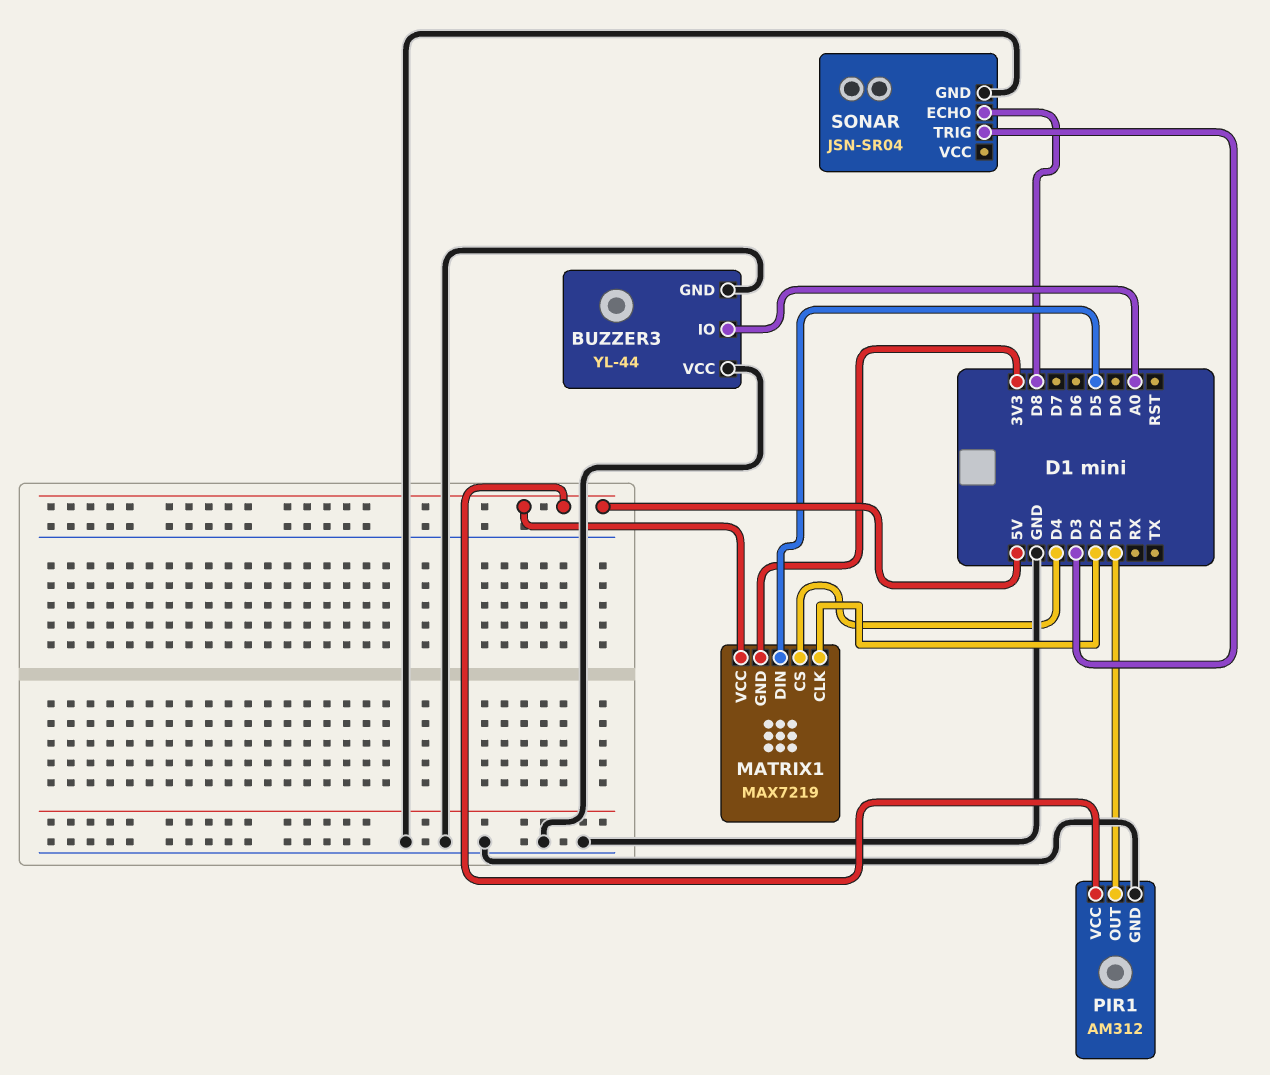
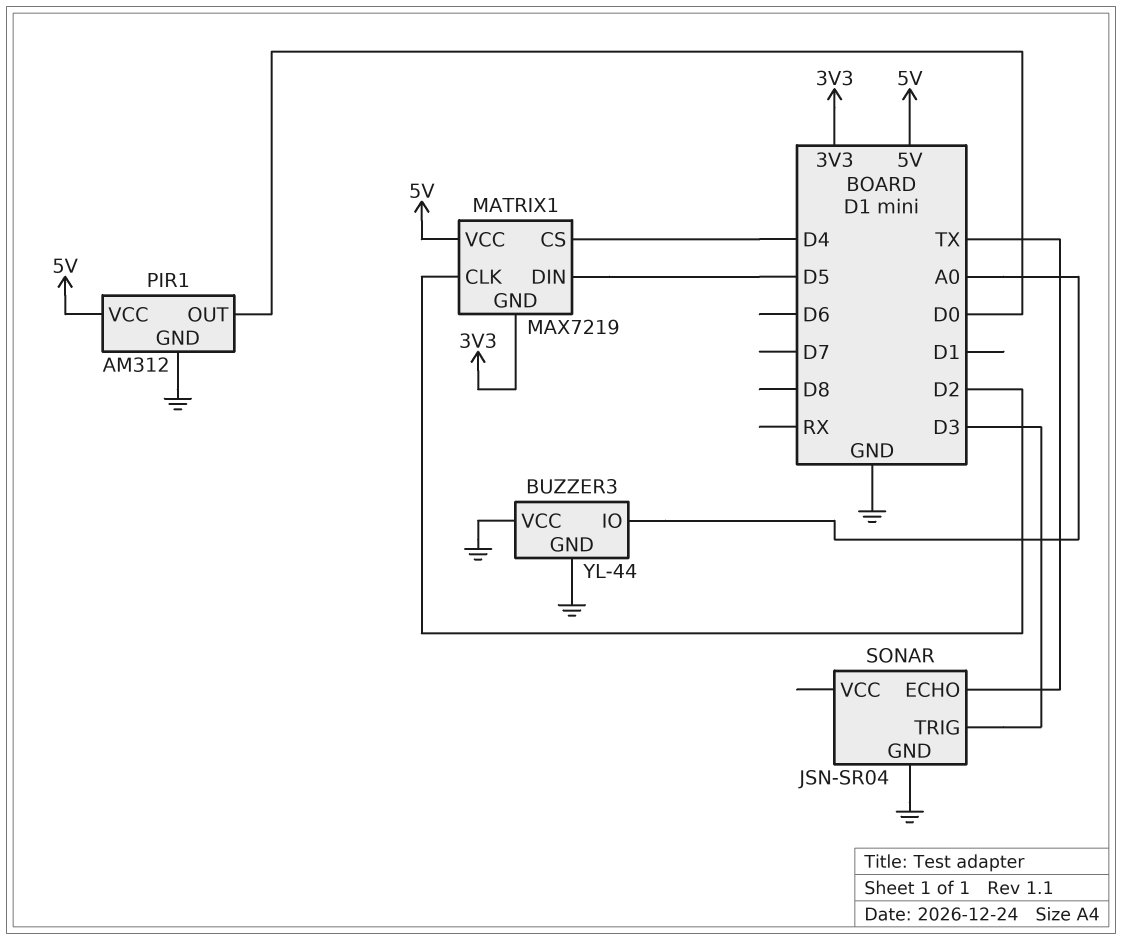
PIR1 pin OUT: D1 -> D0
SONAR pin ECHO: D8 -> TX

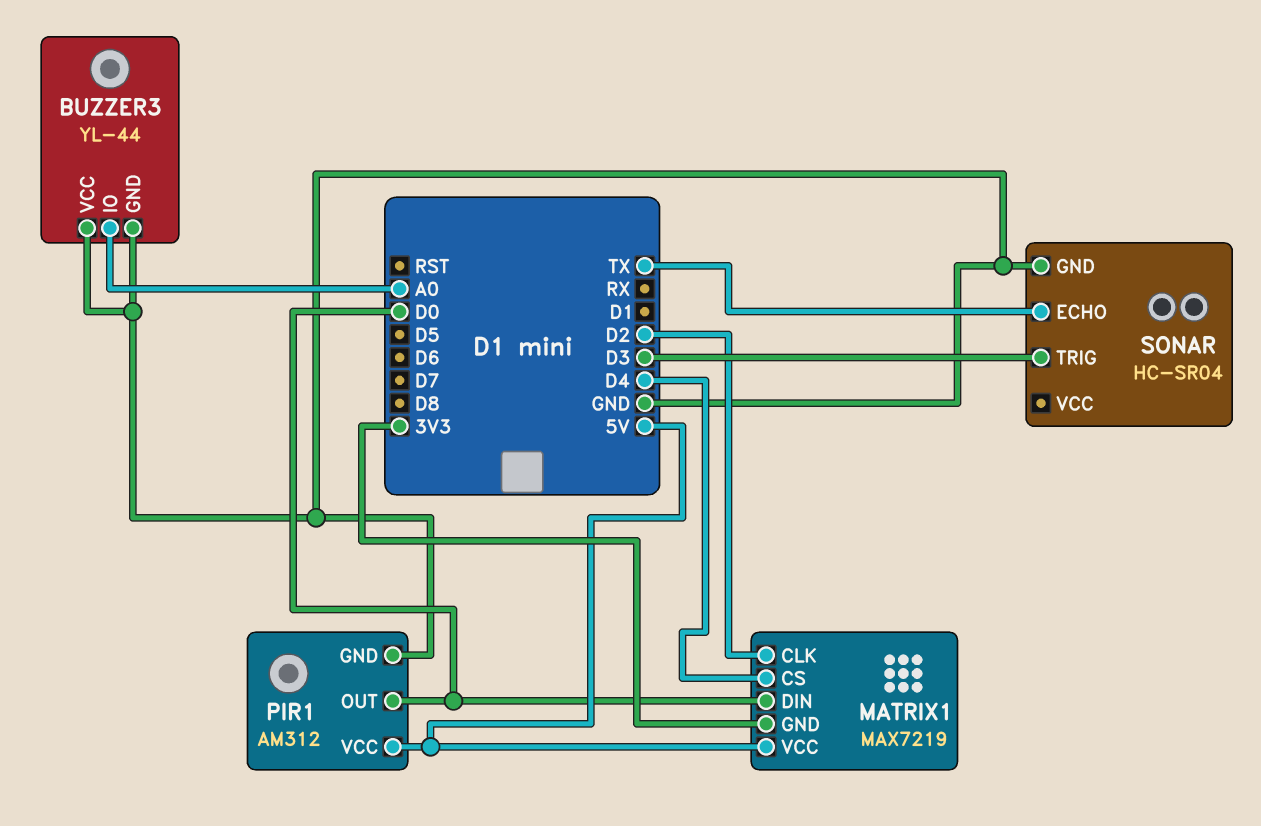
MATRIX1 pin DIN: D5 -> D0
SONAR: JSN-SR04 -> HC-SR04

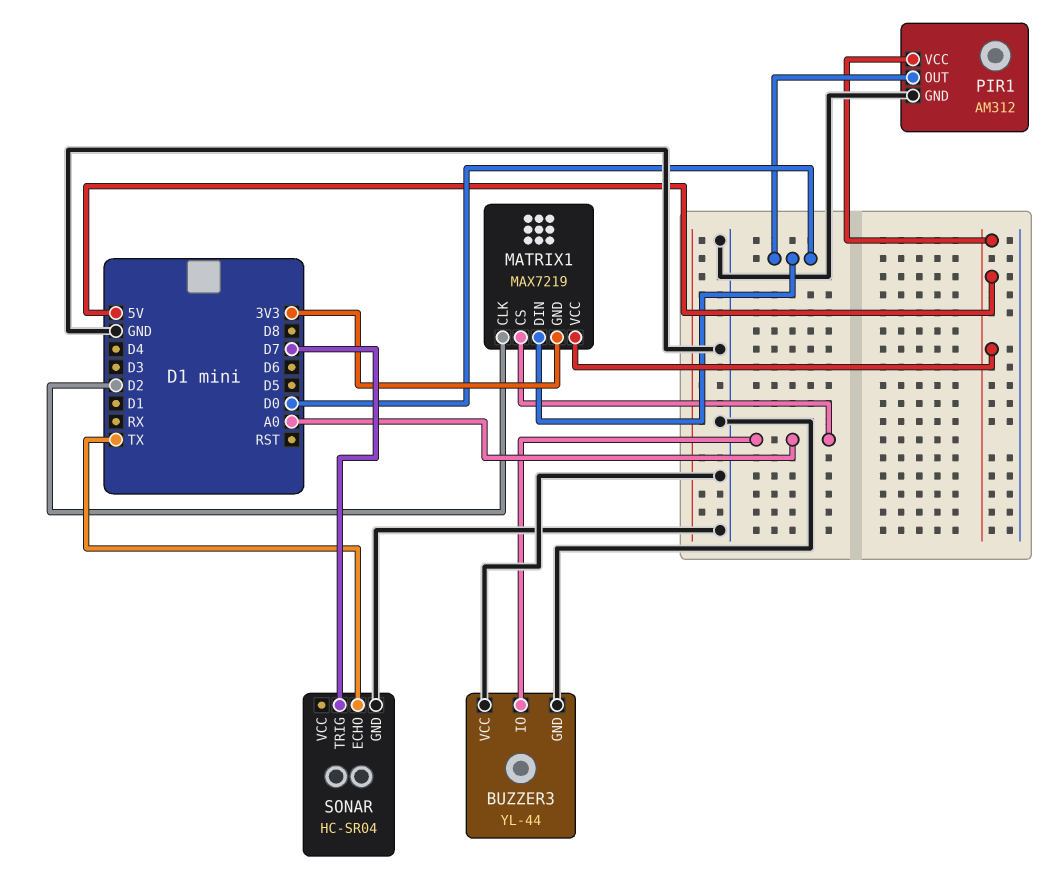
MATRIX1 pin CS: D4 -> A0
SONAR pin TRIG: D3 -> D7

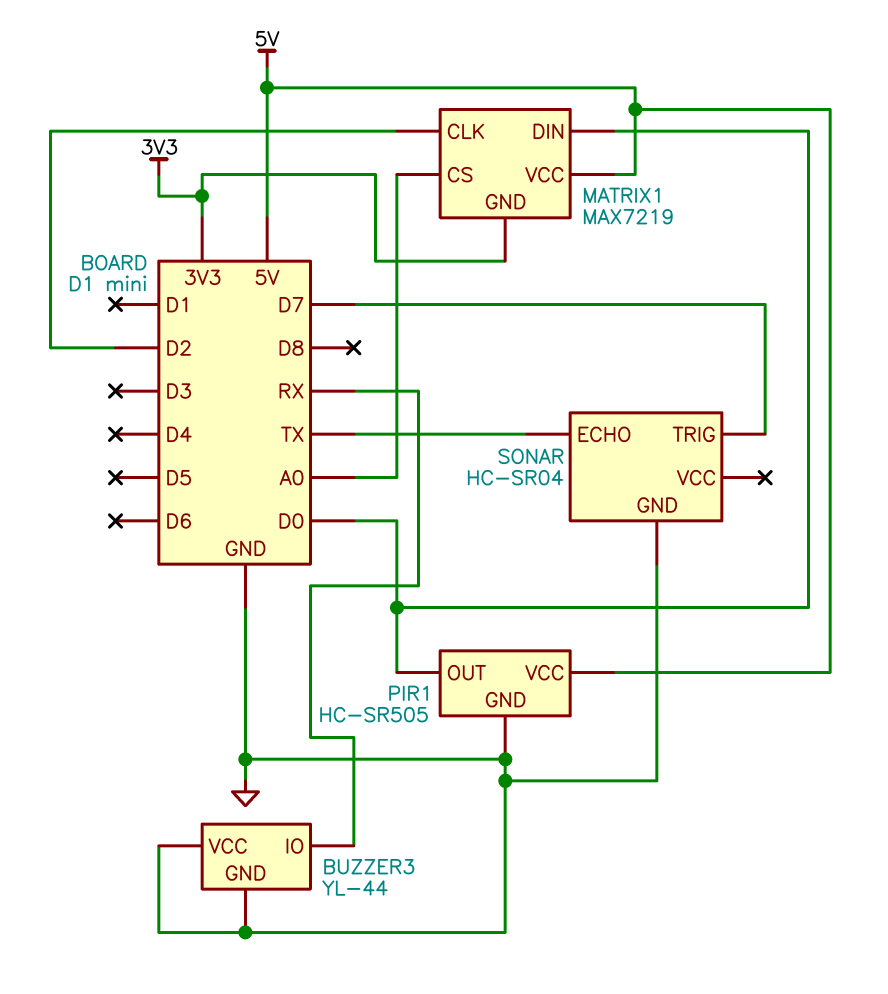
BUZZER3 pin IO: A0 -> RX
PIR1: AM312 -> HC-SR505

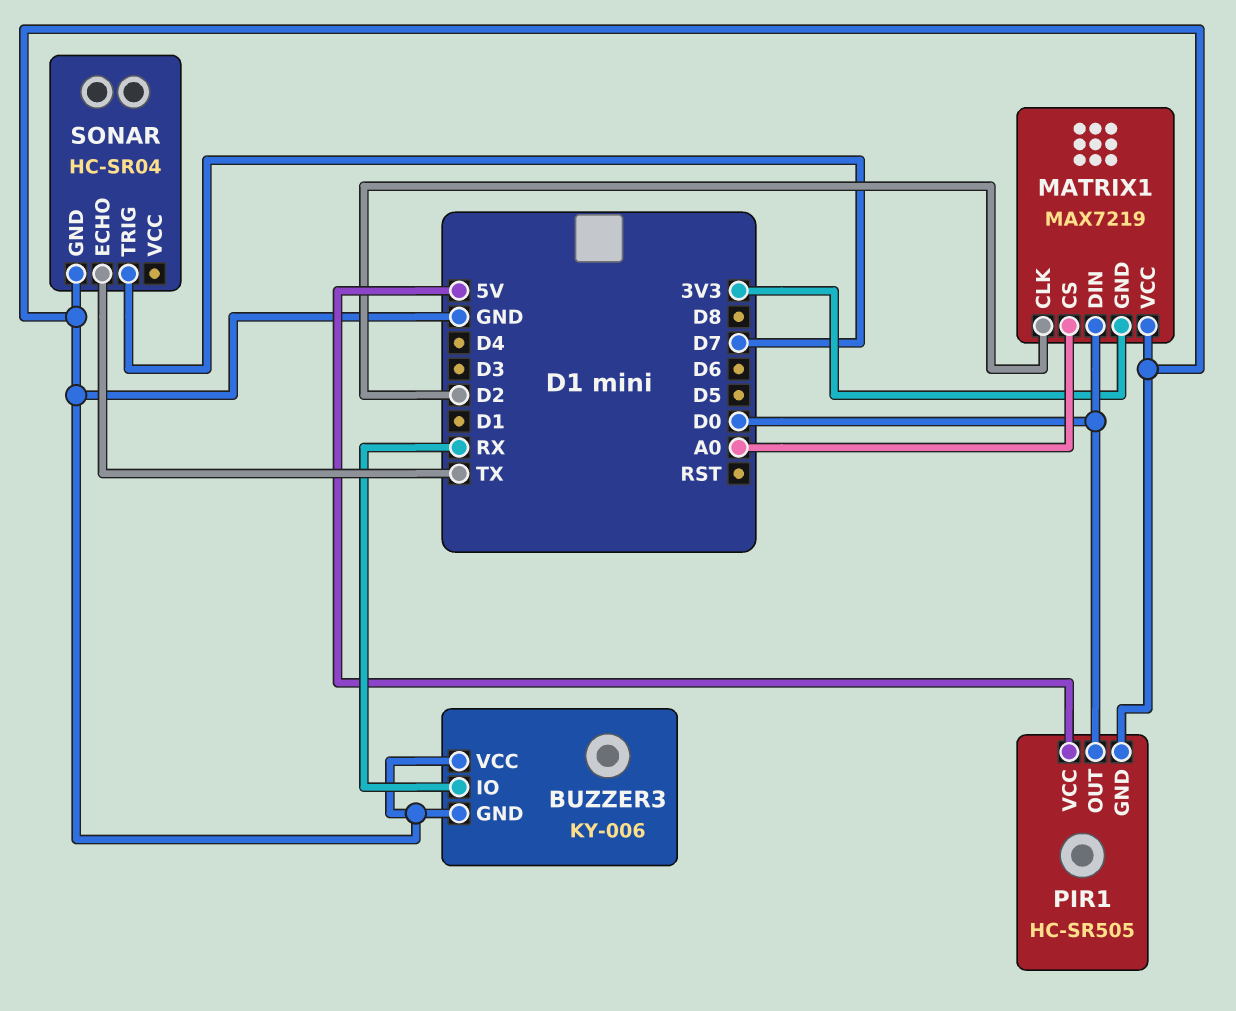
BUZZER3: YL-44 -> KY-006
MATRIX1 pin VCC: 5V -> GND

